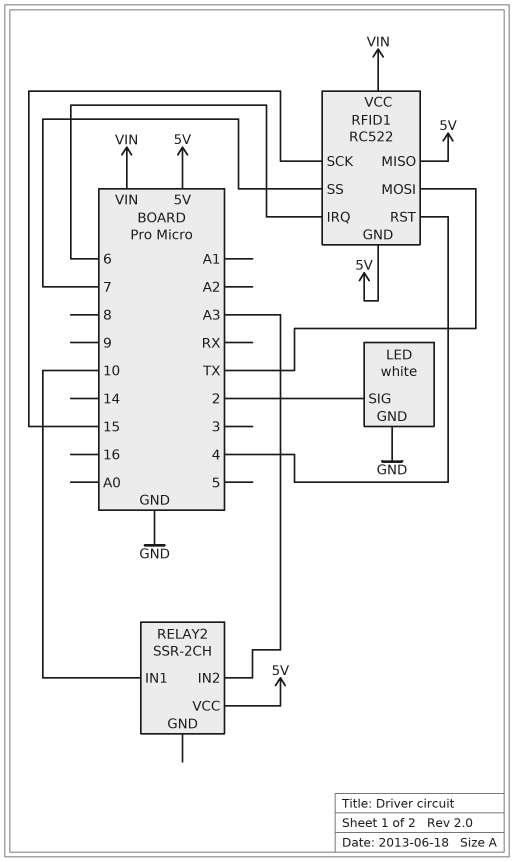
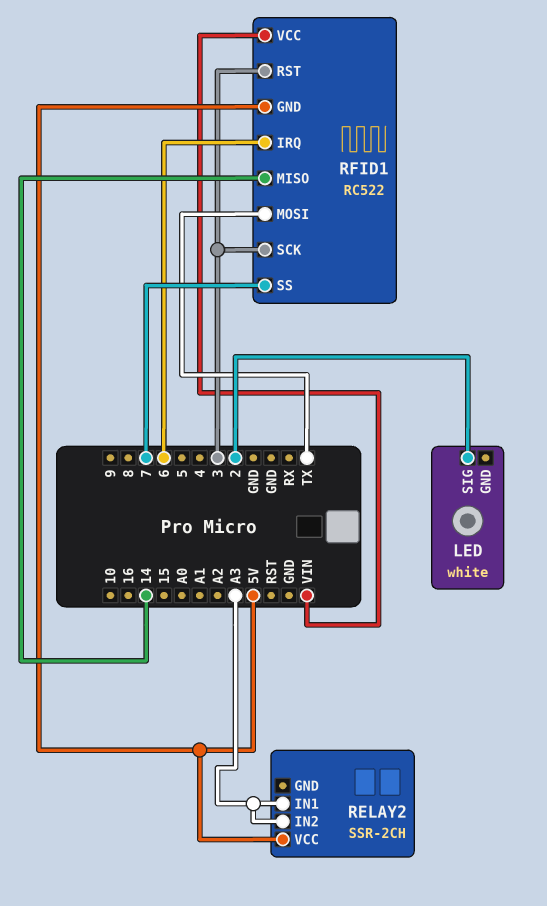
LED pin GND: GND -> none
RELAY2 pin IN1: 10 -> A3
RFID1 pin MISO: 5V -> 14
RFID1 pin RST: 4 -> 3
RFID1 pin SCK: 15 -> 3

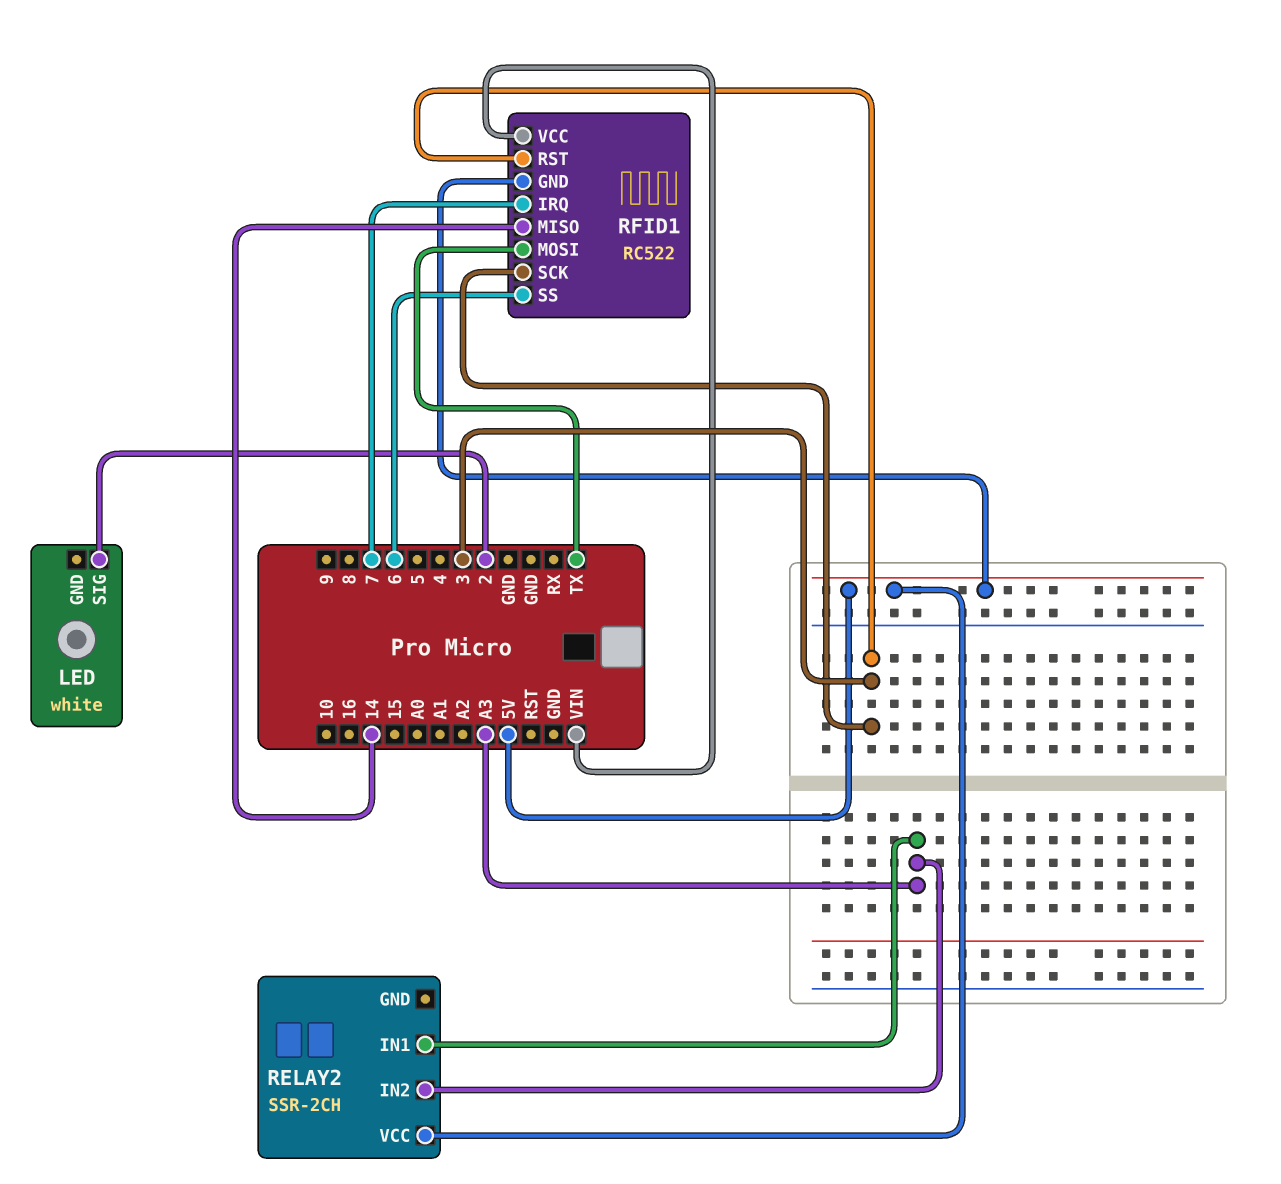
RFID1 pin IRQ: 6 -> 7
RFID1 pin SS: 7 -> 6

